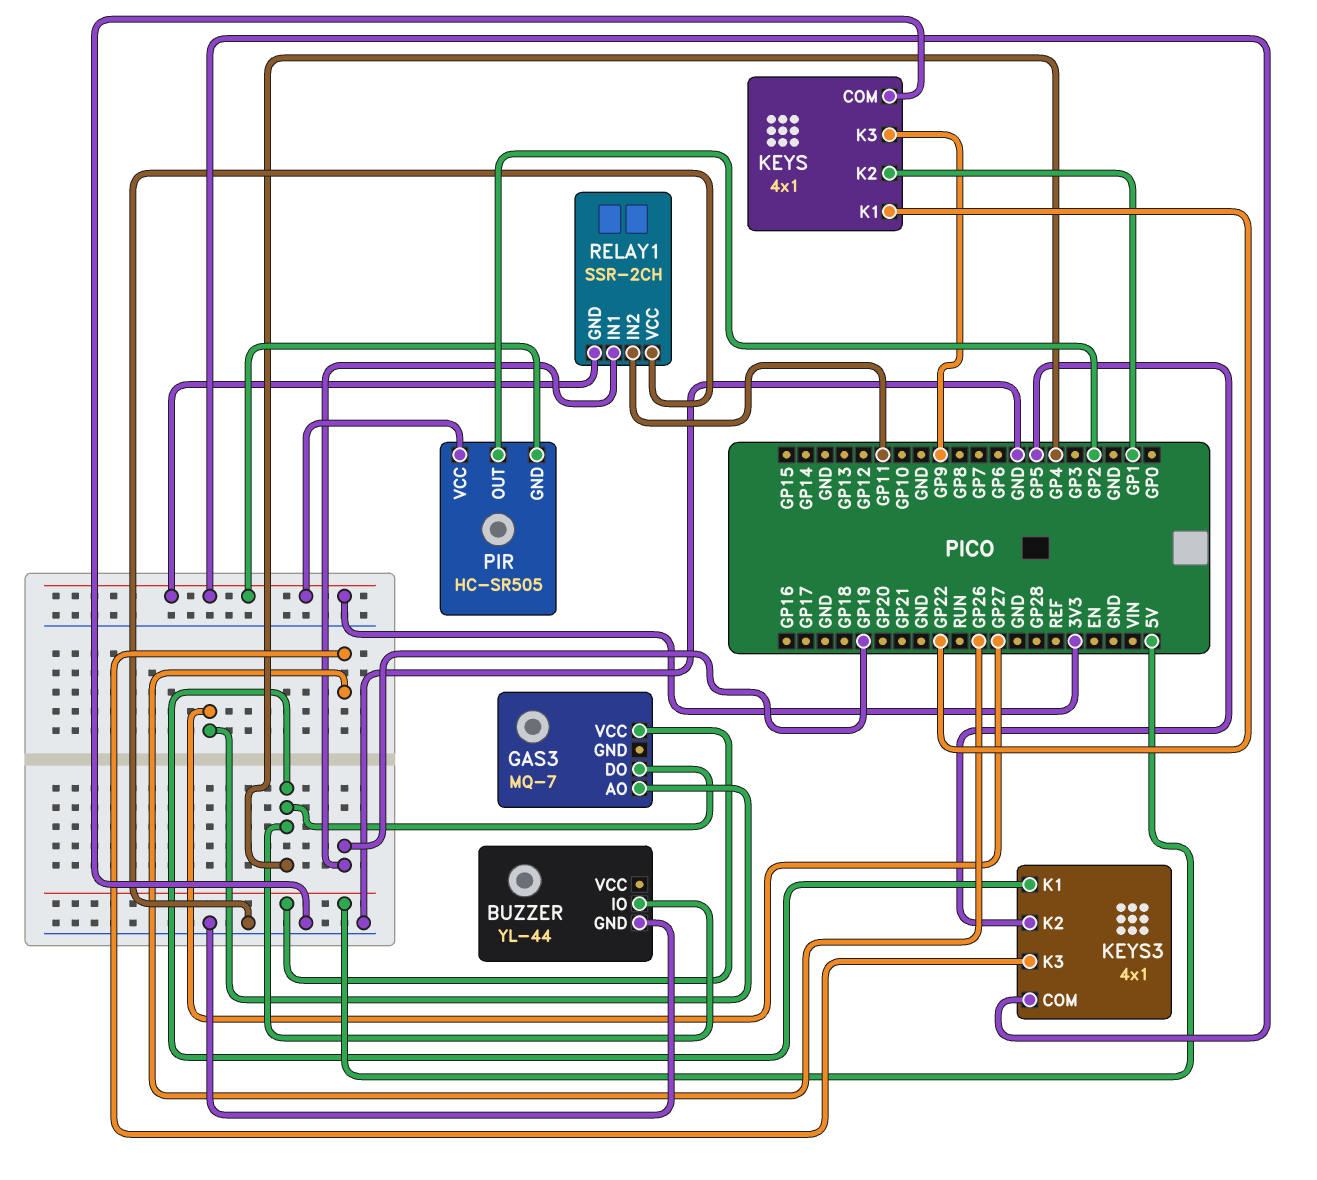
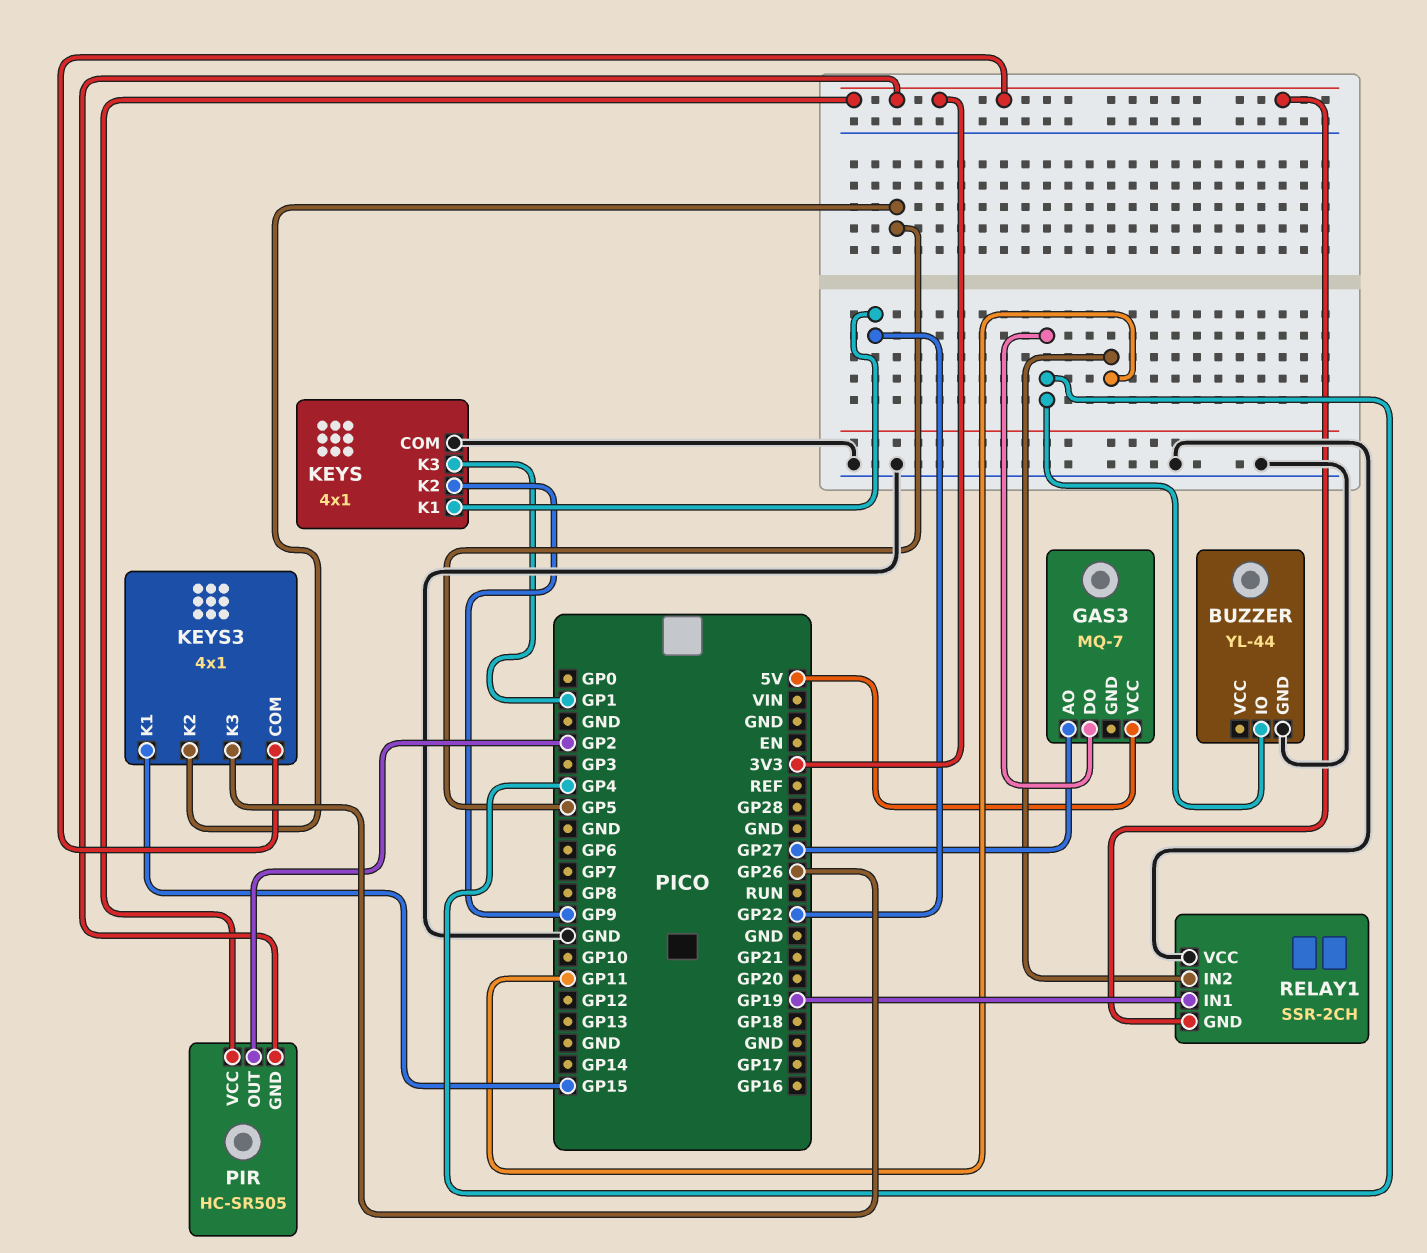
KEYS pin K2: GP1 -> GP9
KEYS pin K3: GP9 -> GP1
KEYS3 pin K1: GP4 -> GP15

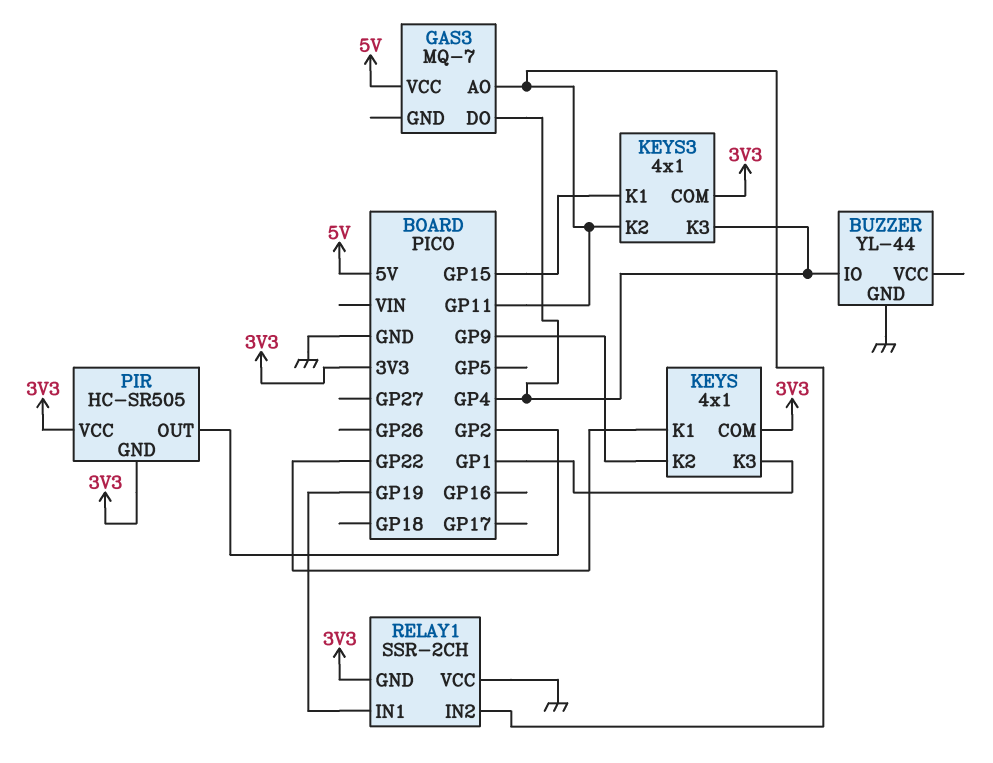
GAS3 pin AO: GP27 -> GP11
KEYS pin COM: GND -> 3V3
KEYS3 pin K2: GP5 -> GP11
KEYS3 pin K3: GP26 -> GP4

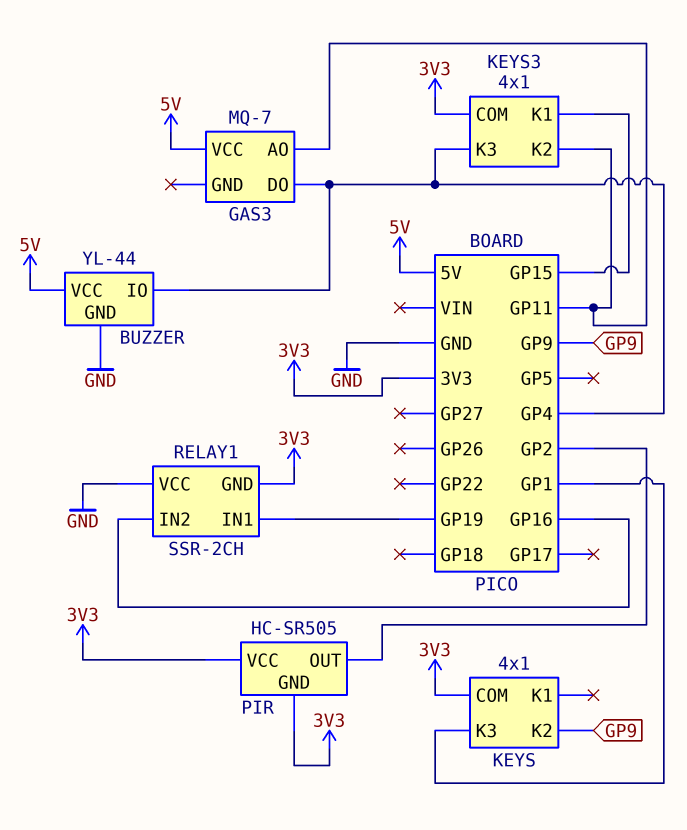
BUZZER pin VCC: none -> 5V
KEYS pin K1: GP22 -> none
RELAY1 pin IN2: GP11 -> GP16

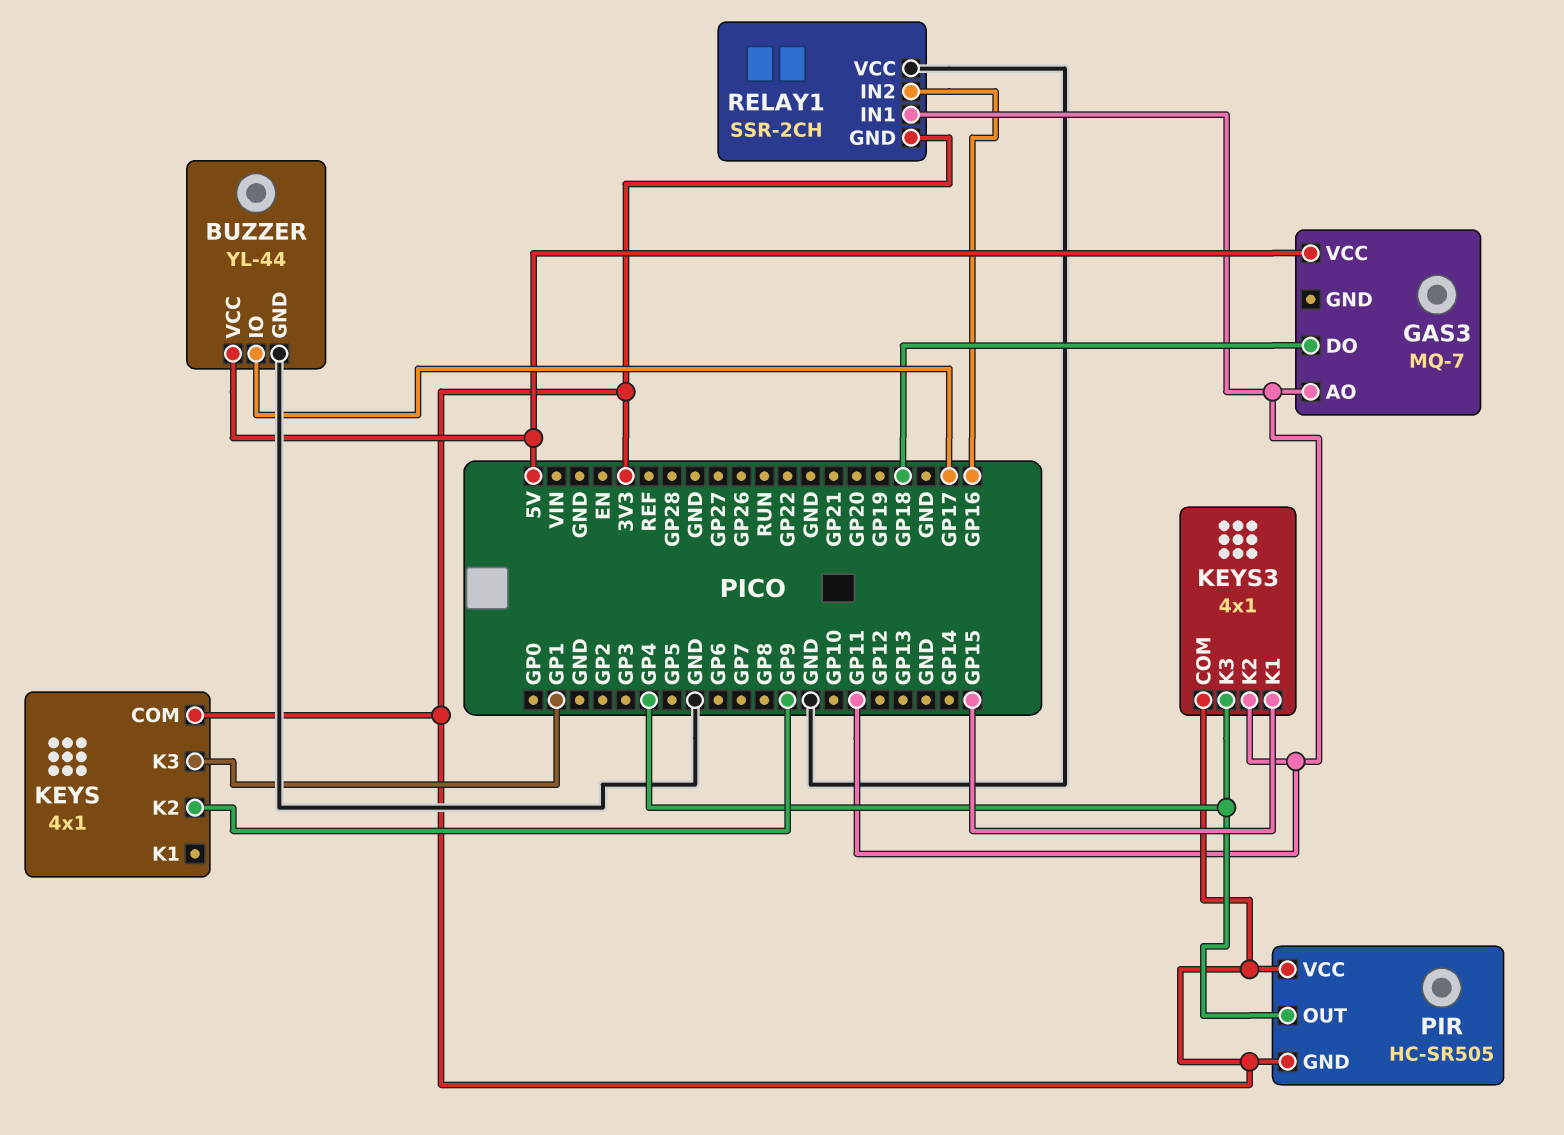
BUZZER pin IO: GP4 -> GP17
GAS3 pin DO: GP4 -> GP18
PIR pin OUT: GP2 -> GP4
RELAY1 pin IN1: GP19 -> GP11

